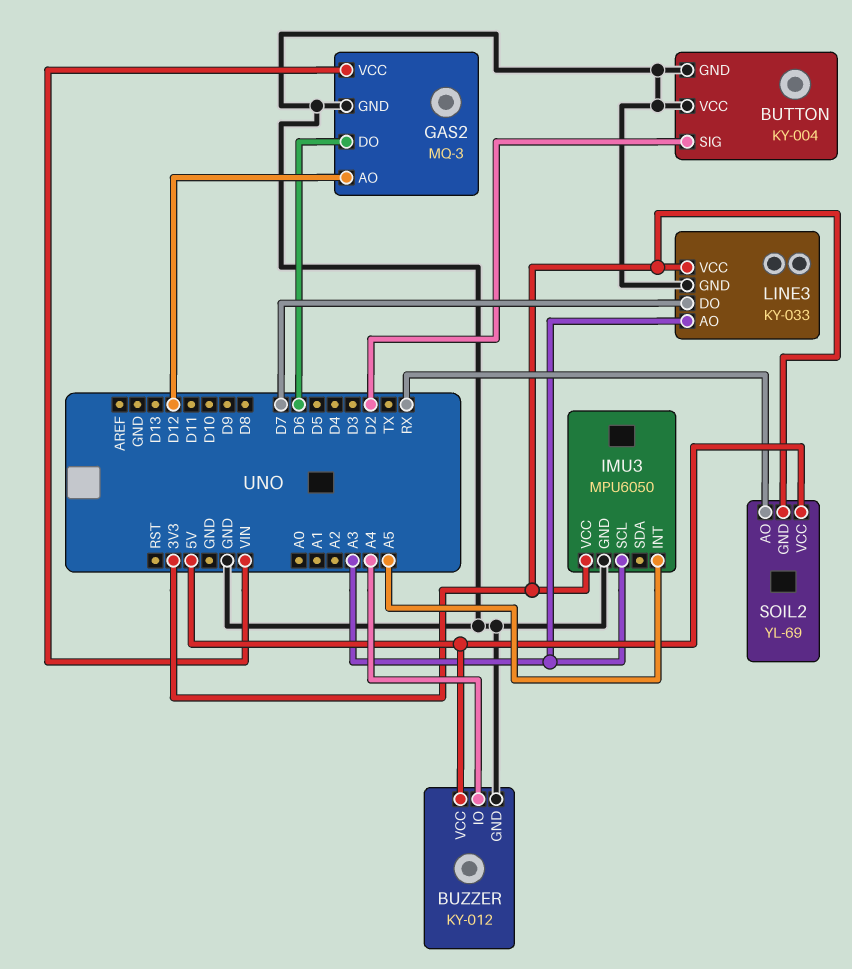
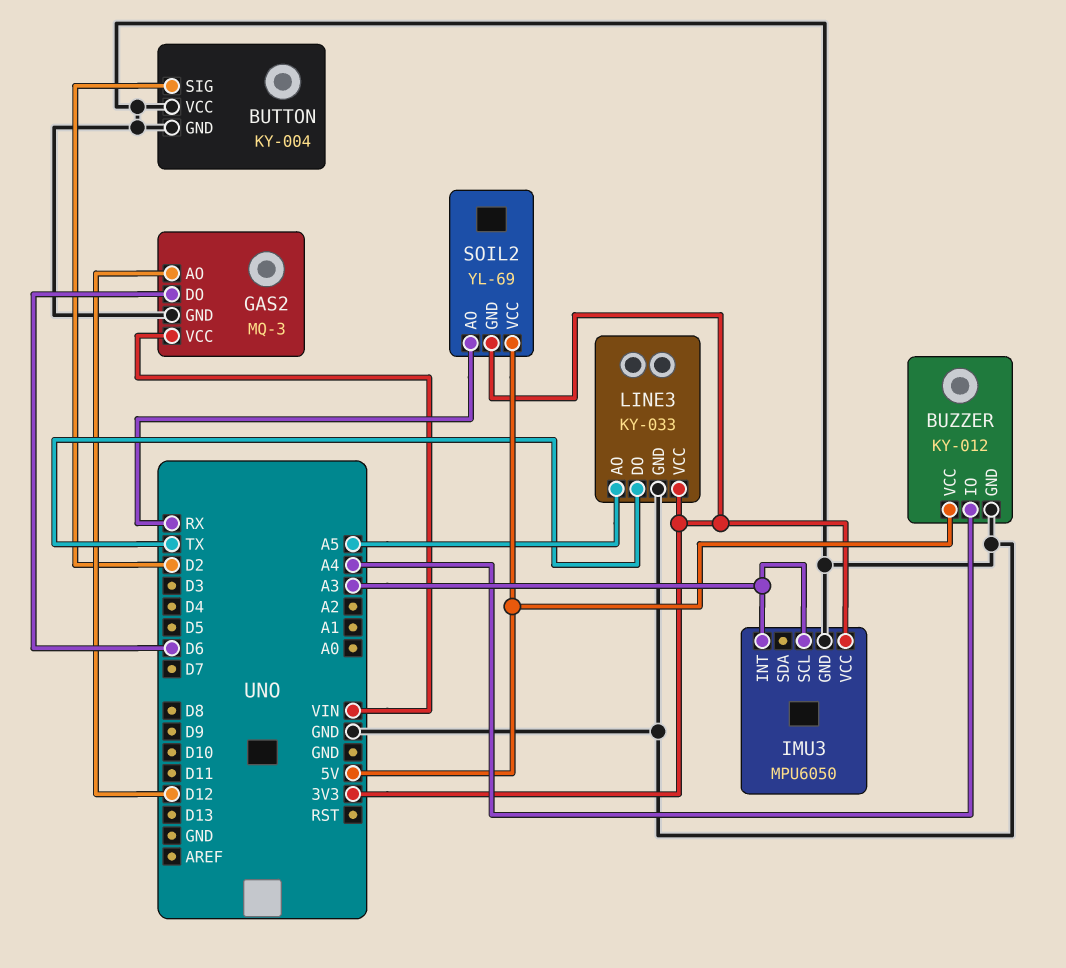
IMU3 pin INT: A5 -> A3
LINE3 pin AO: A3 -> A5
LINE3 pin DO: D7 -> TX

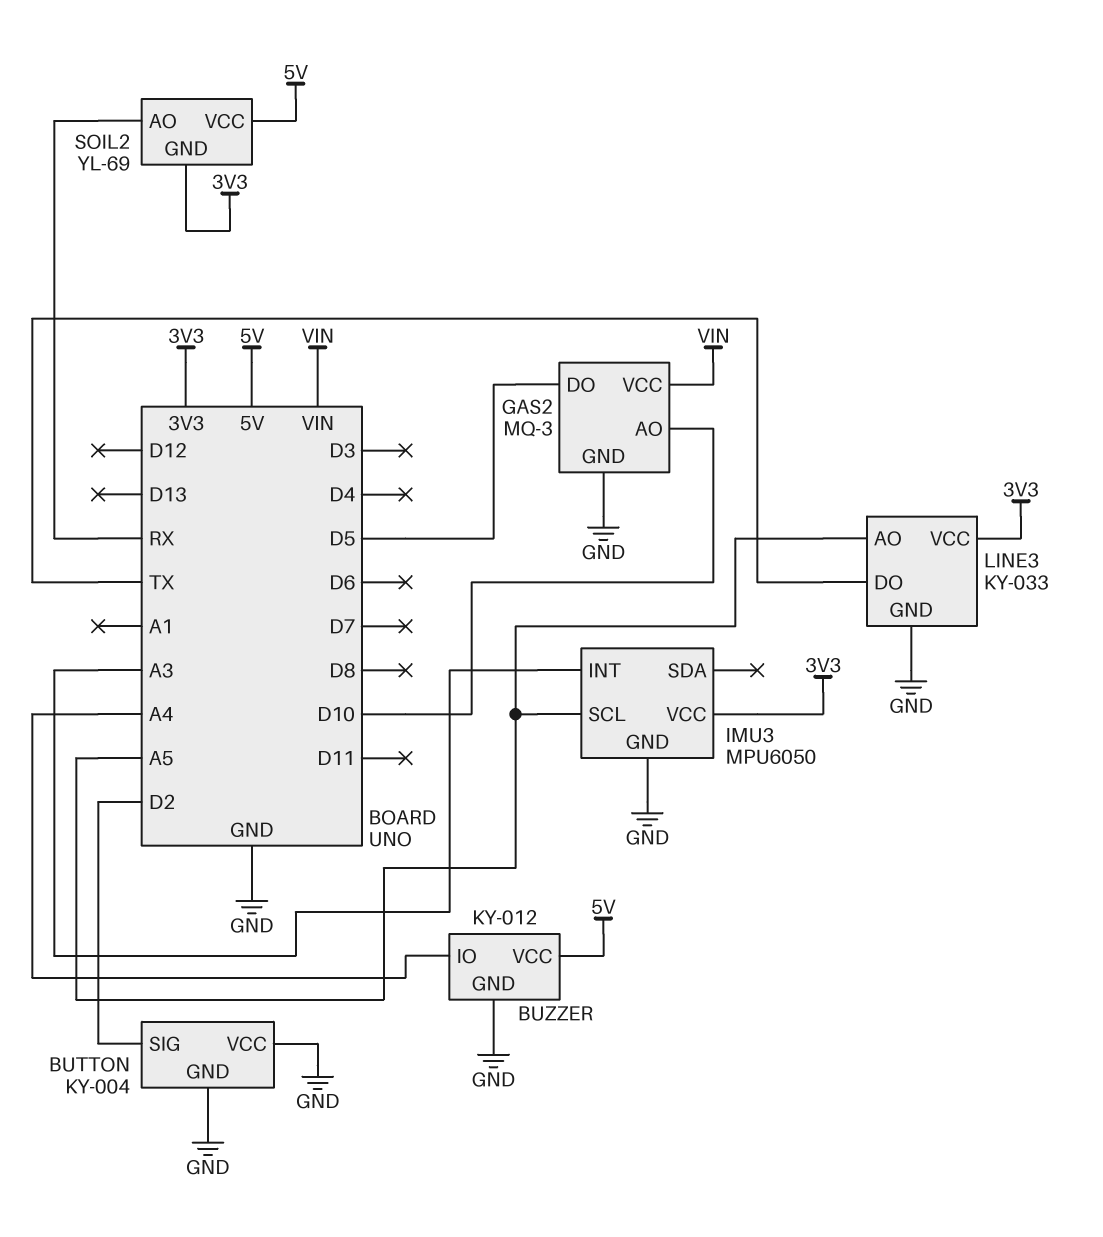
GAS2 pin AO: D12 -> D10
GAS2 pin DO: D6 -> D5
IMU3 pin SCL: A3 -> A5

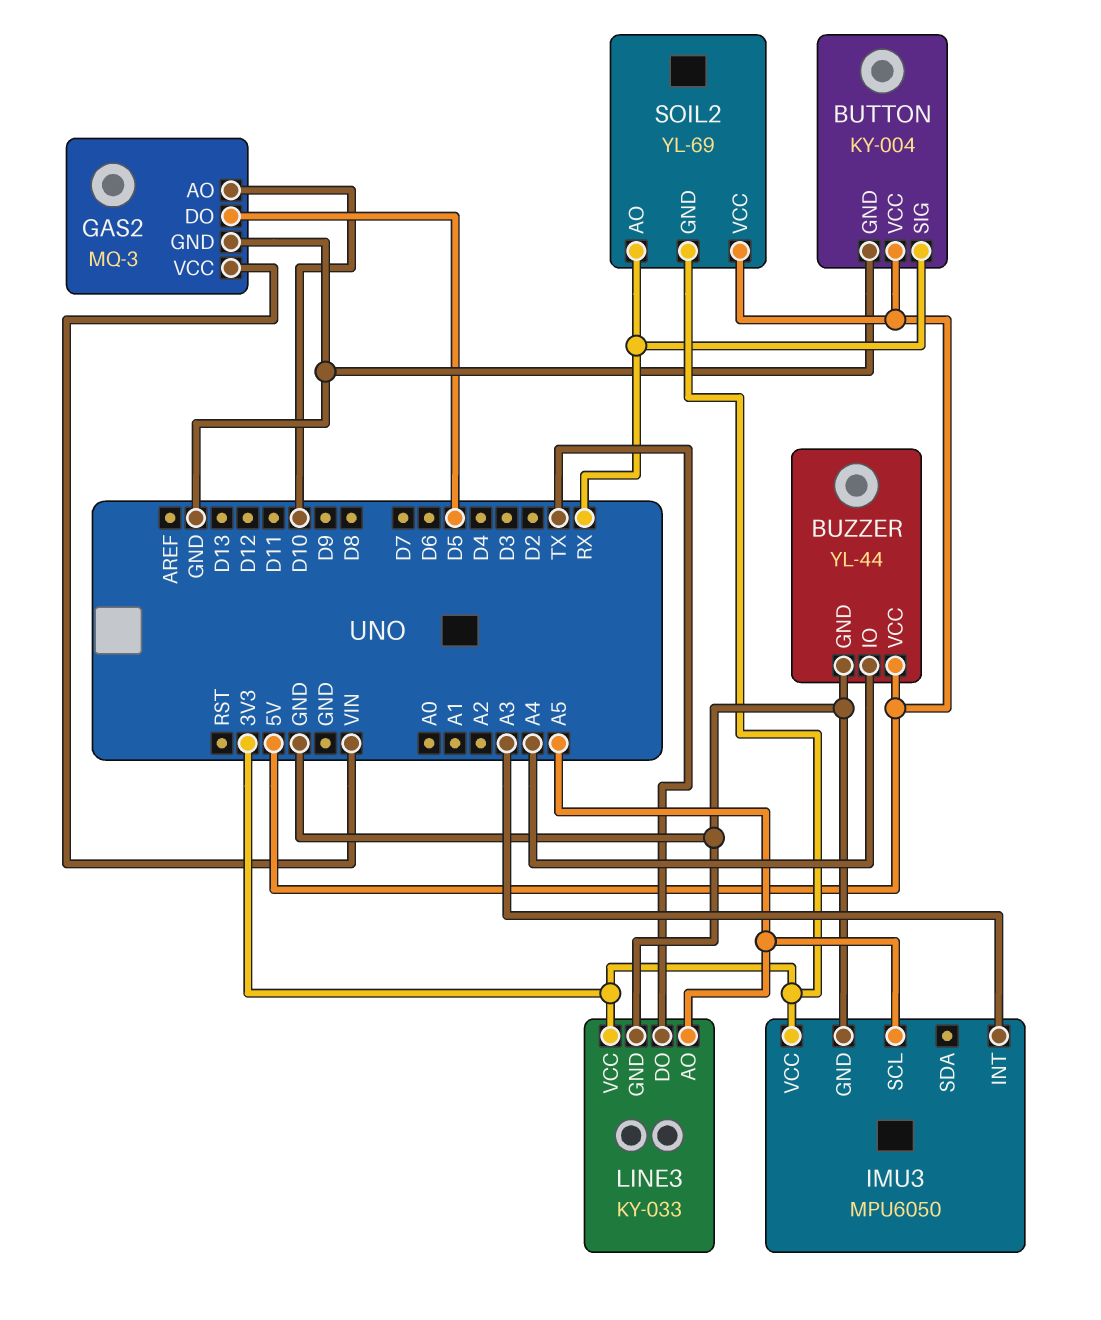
BUTTON pin SIG: D2 -> RX
BUTTON pin VCC: GND -> 5V
BUZZER: KY-012 -> YL-44

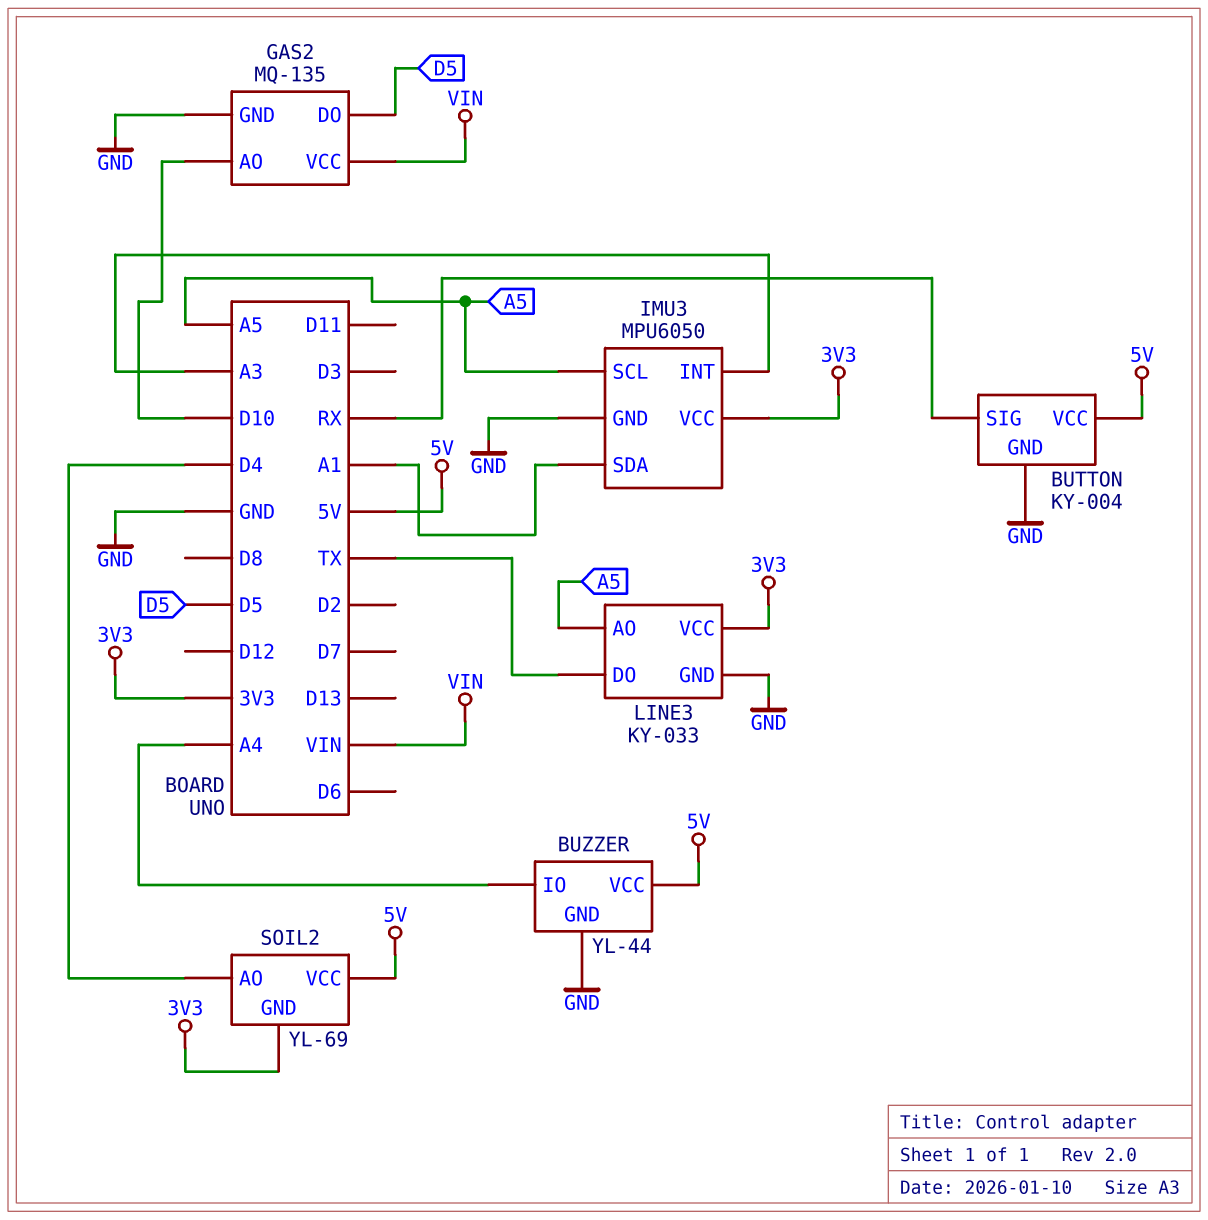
GAS2: MQ-3 -> MQ-135
IMU3 pin SDA: none -> A1
SOIL2 pin AO: RX -> D4

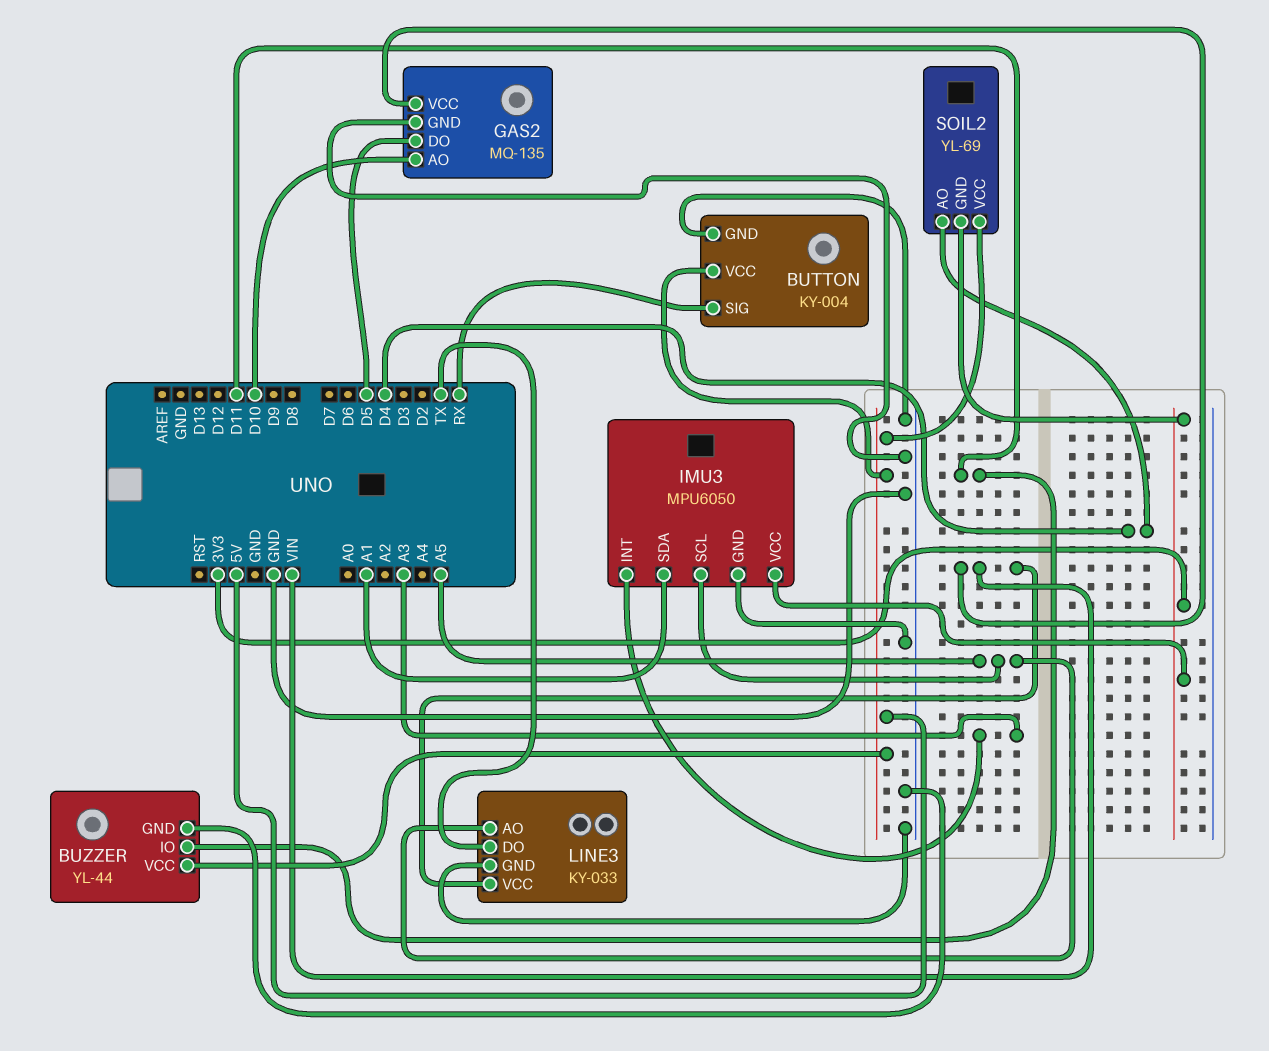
BUZZER pin IO: A4 -> D11
LINE3 pin VCC: 3V3 -> VIN

